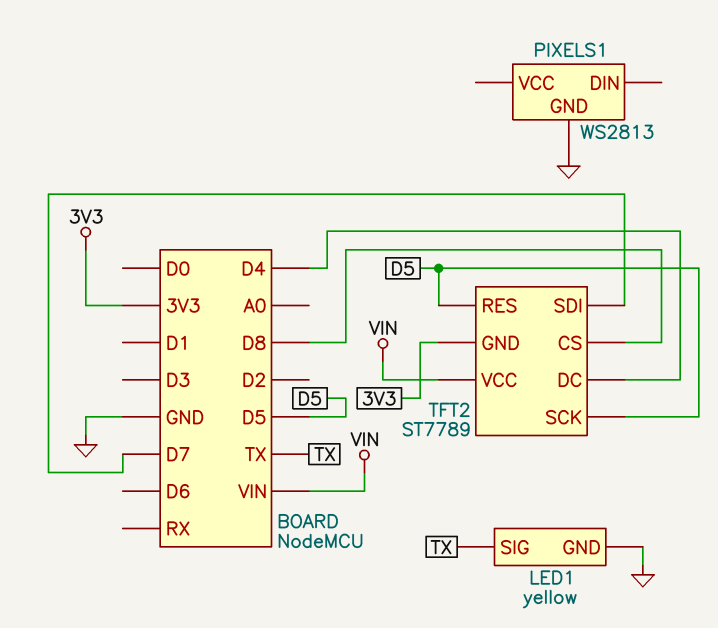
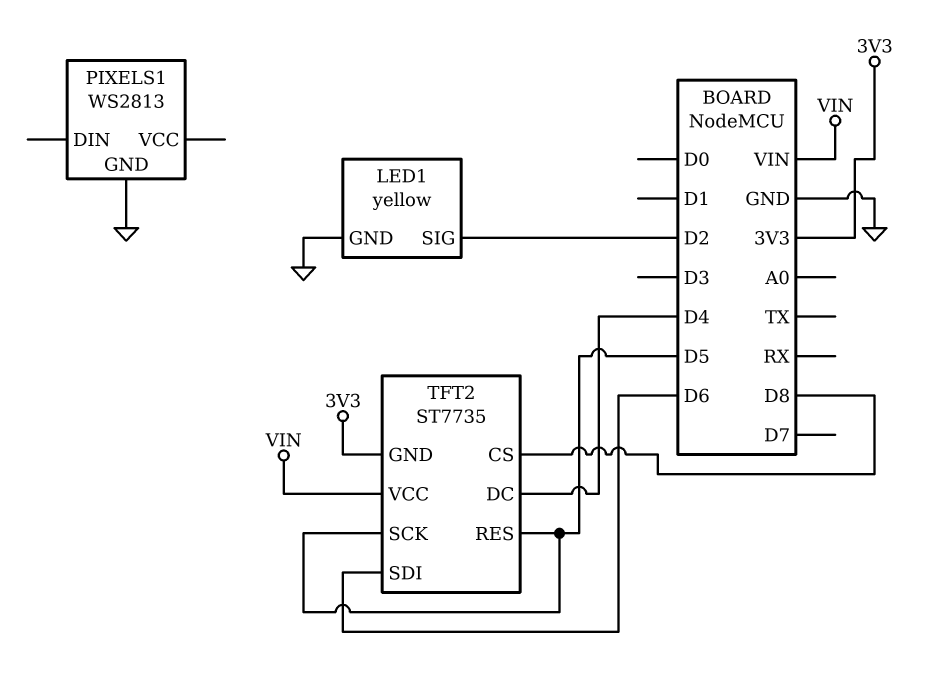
LED1 pin SIG: TX -> D2
TFT2: ST7789 -> ST7735
TFT2 pin SDI: D7 -> D6

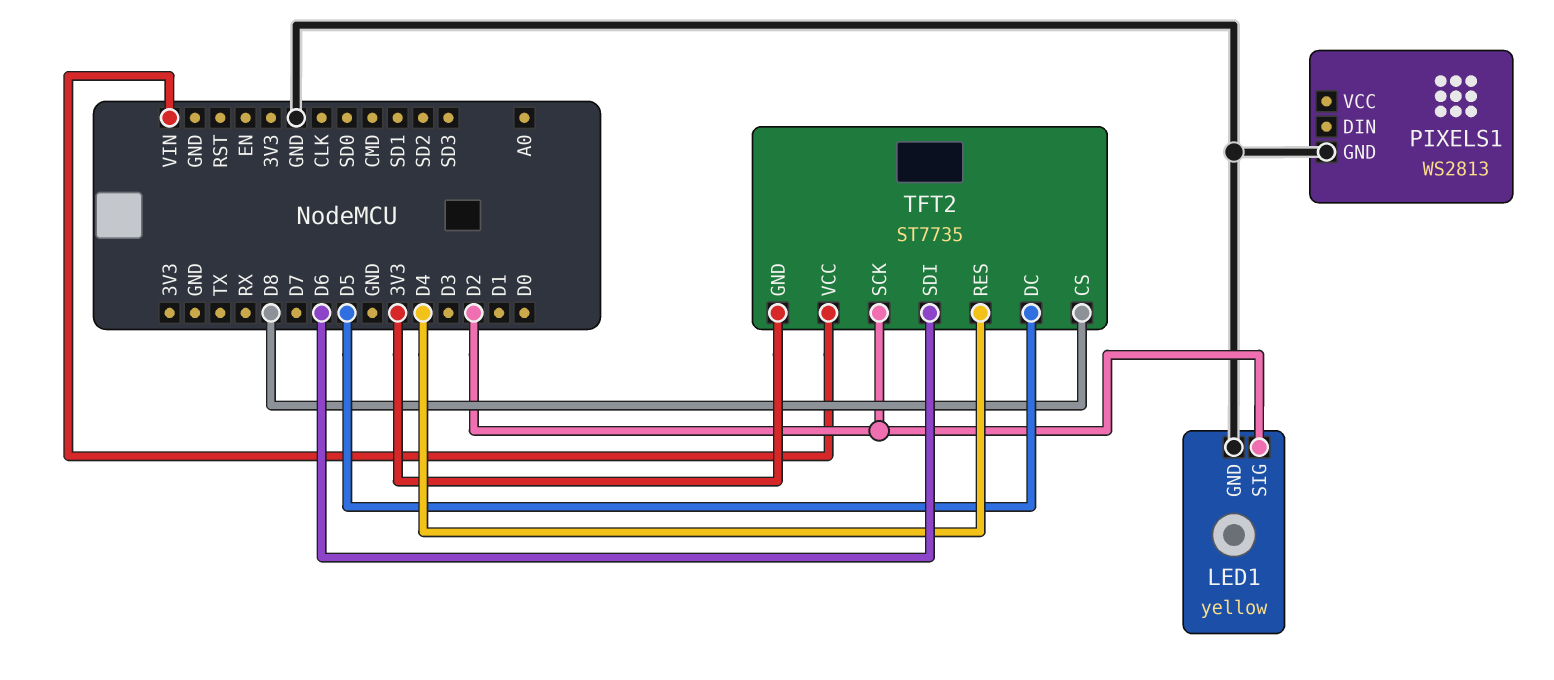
TFT2 pin DC: D4 -> D5
TFT2 pin RES: D5 -> D4
TFT2 pin SCK: D5 -> D2

